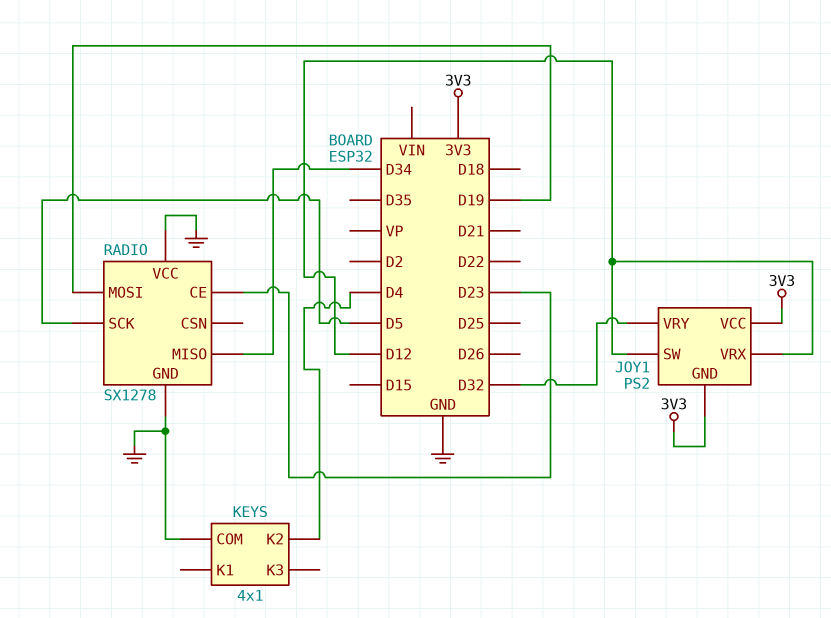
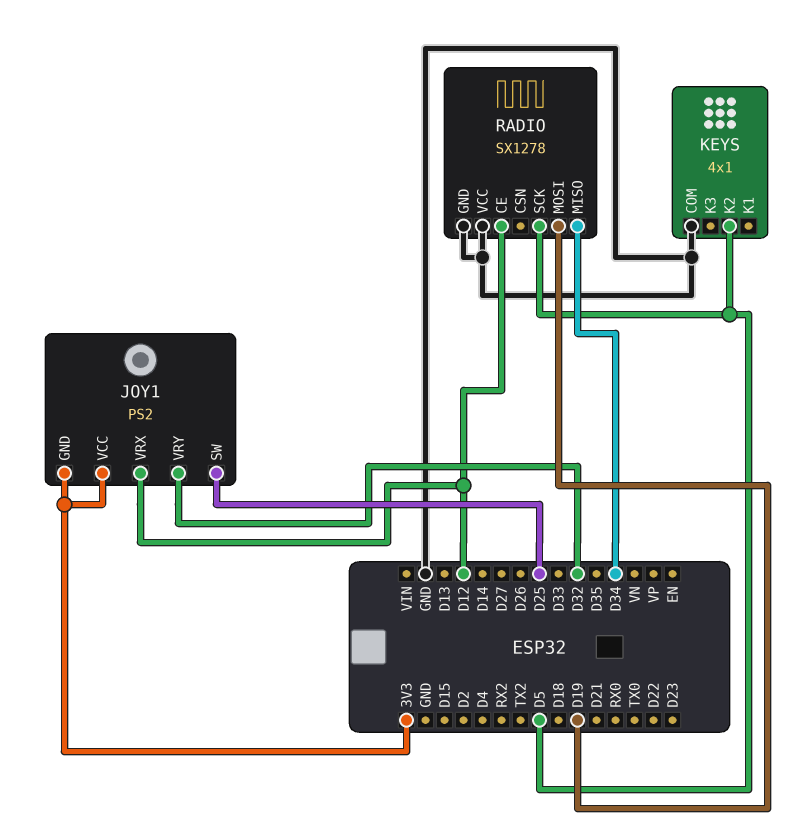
JOY1 pin SW: D12 -> D25
KEYS pin K2: D4 -> D5
RADIO pin CE: D23 -> D12

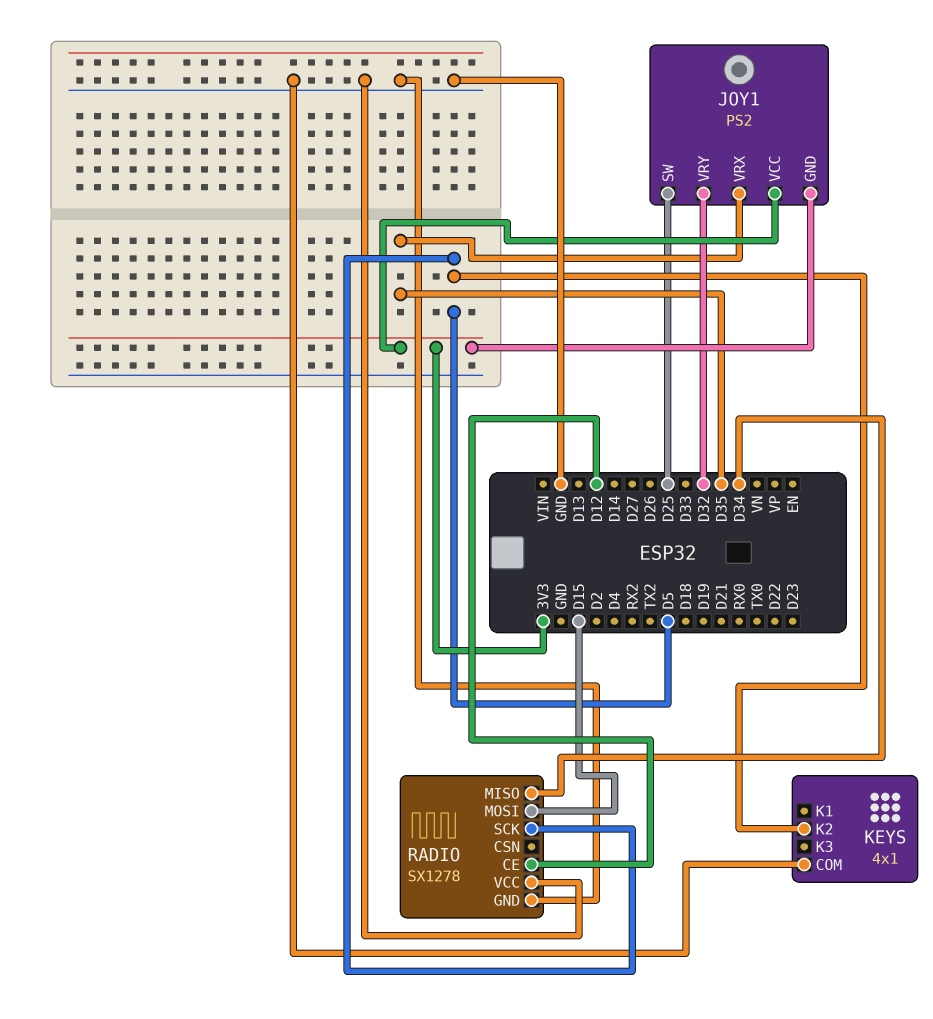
JOY1 pin VRX: D12 -> D35
RADIO pin MOSI: D19 -> D15

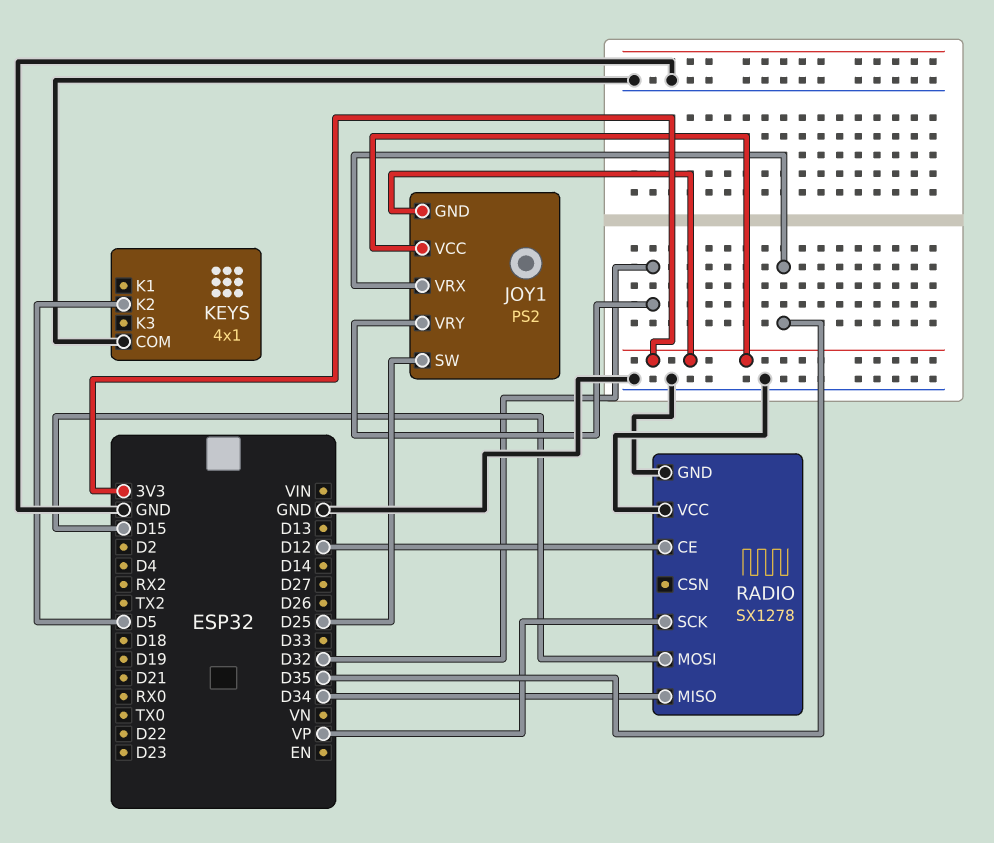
RADIO pin SCK: D5 -> VP

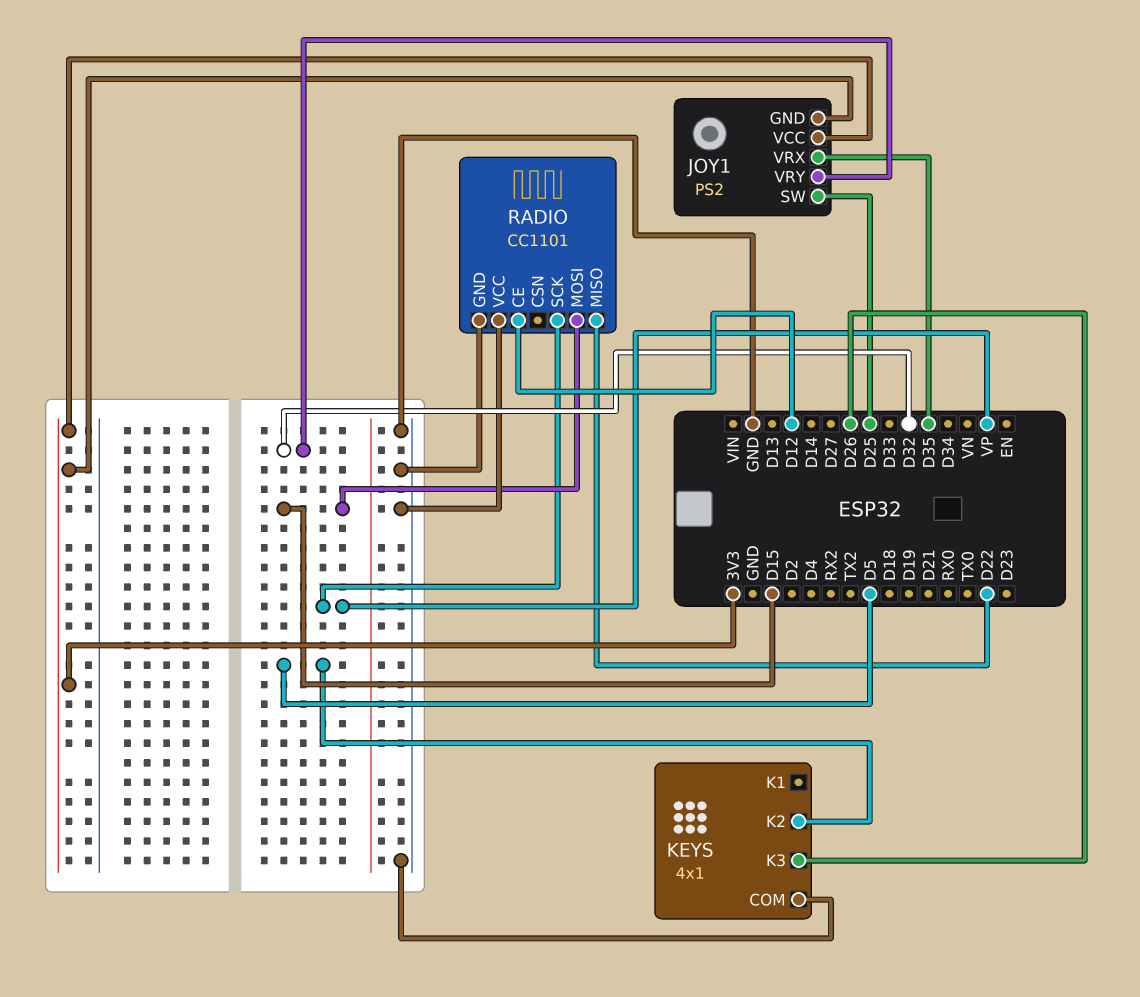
KEYS pin K3: none -> D26
RADIO: SX1278 -> CC1101
RADIO pin MISO: D34 -> D22

